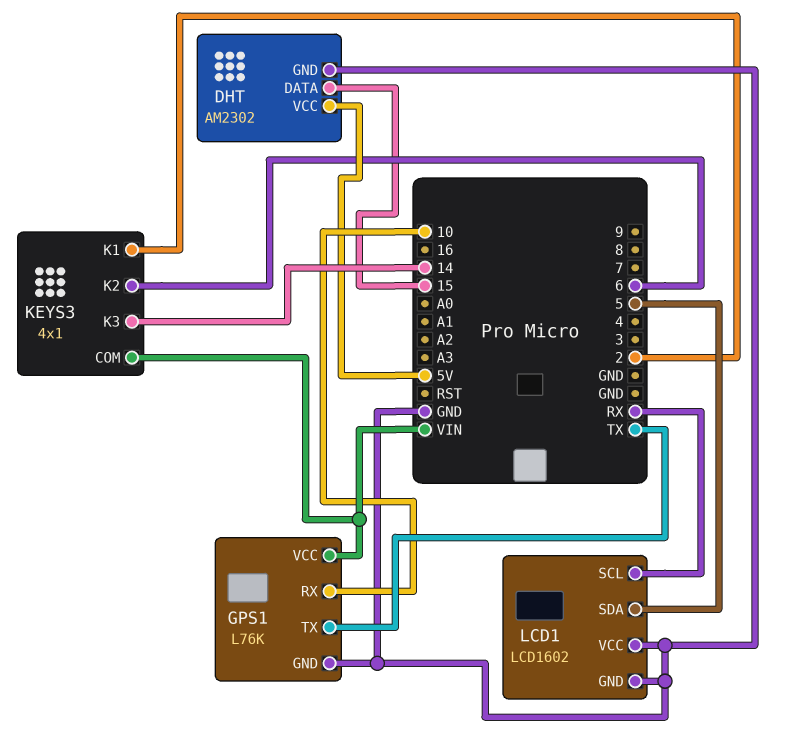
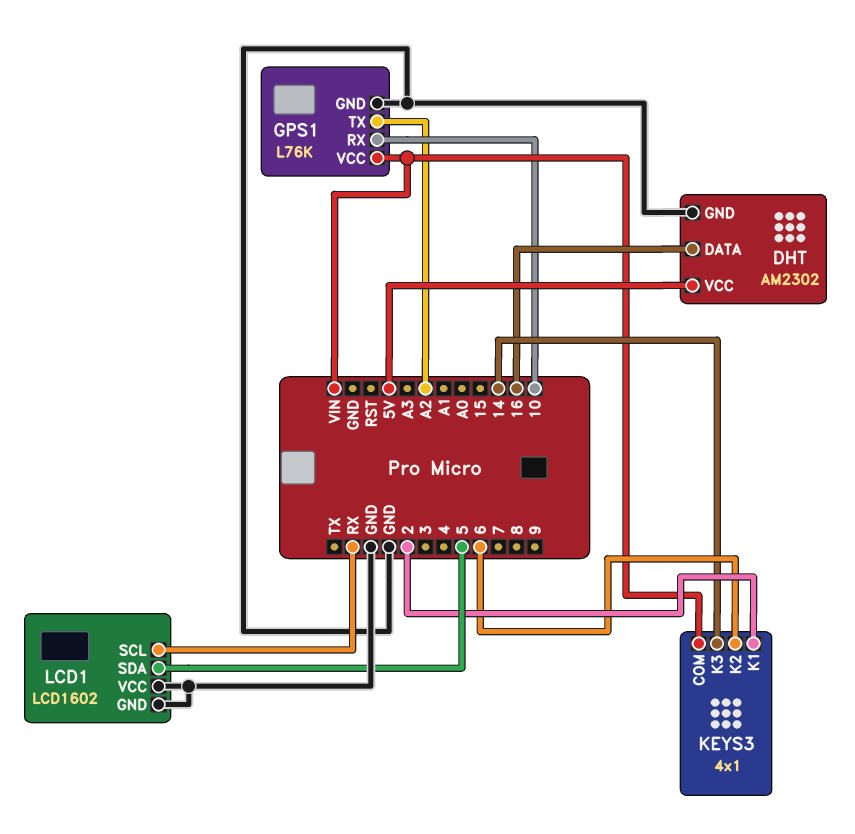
DHT pin DATA: 15 -> 16
GPS1 pin TX: TX -> A2

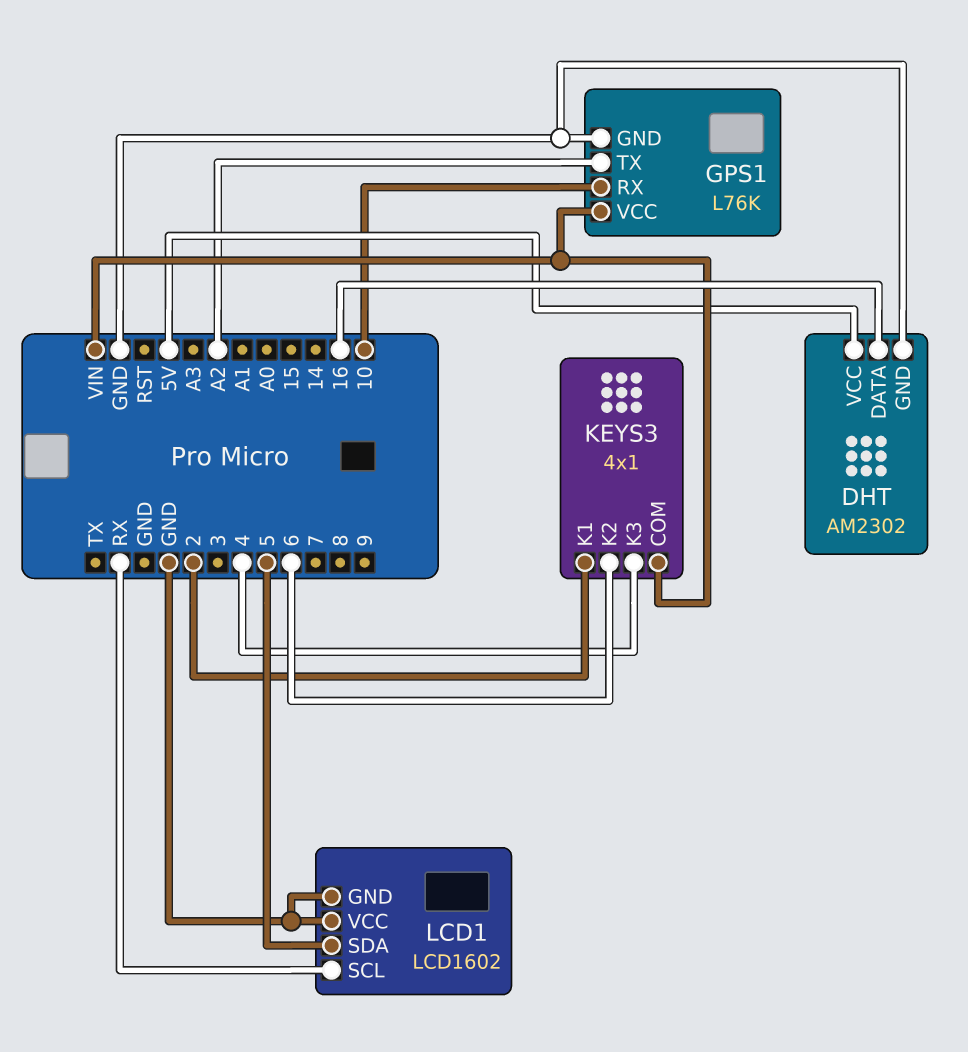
KEYS3 pin K3: 14 -> 4

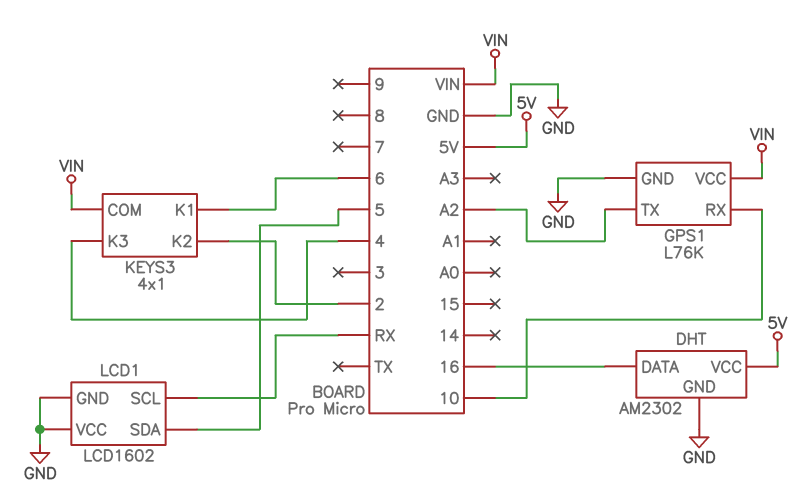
KEYS3 pin K1: 2 -> 6
KEYS3 pin K2: 6 -> 2

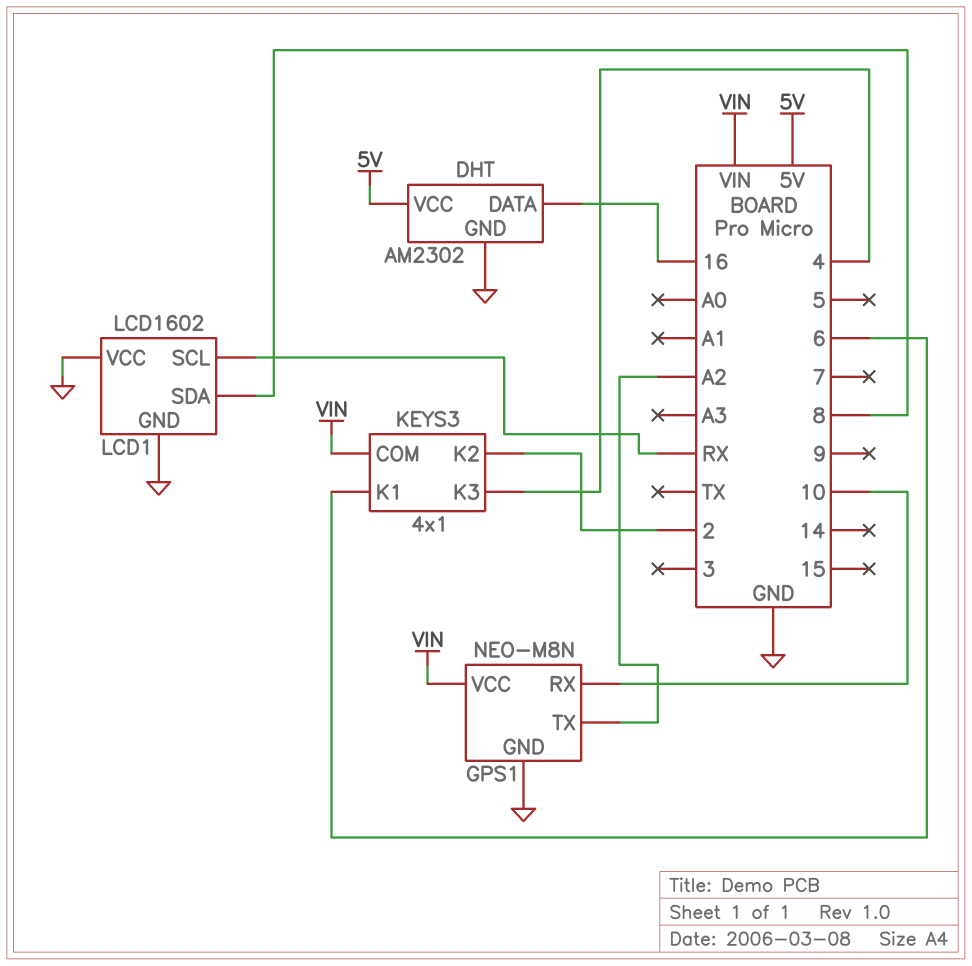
GPS1: L76K -> NEO-M8N
LCD1 pin SDA: 5 -> 8

